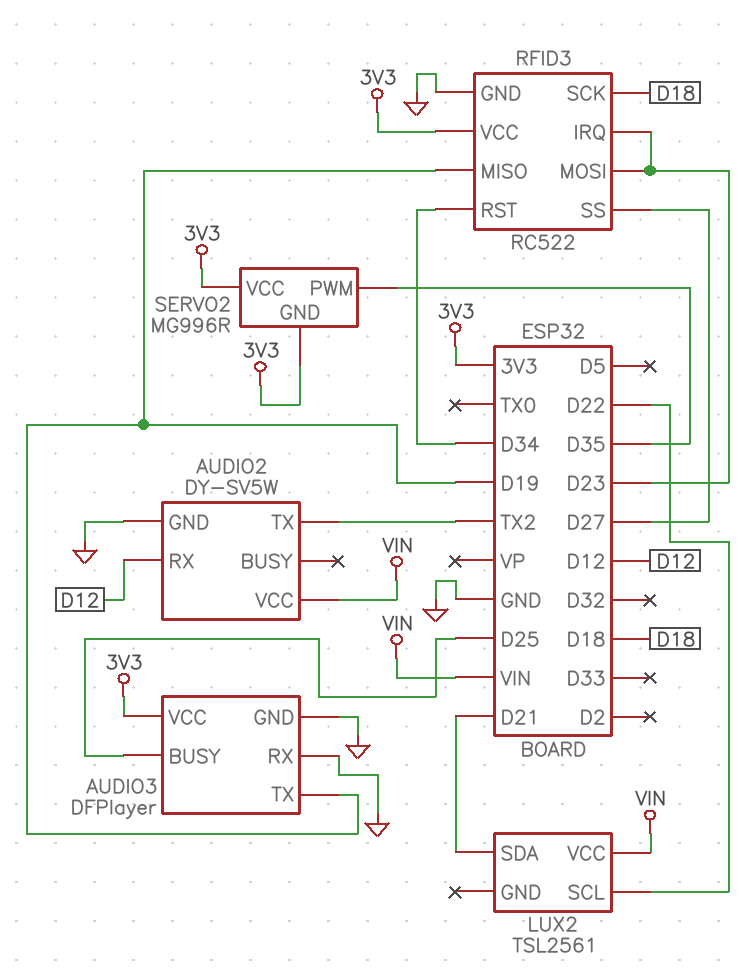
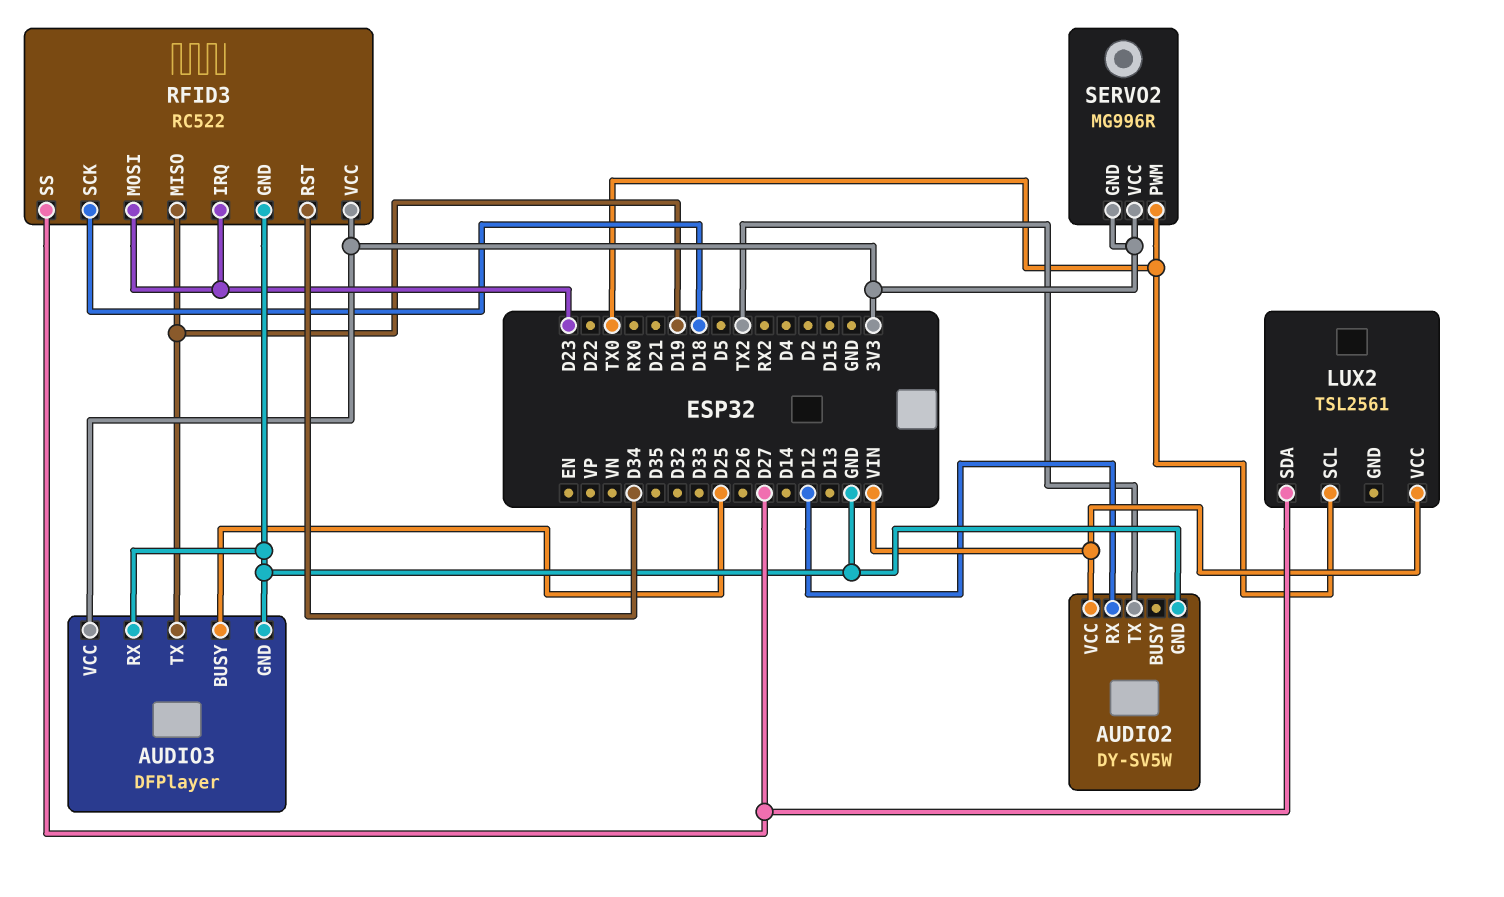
LUX2 pin SCL: D22 -> TX0
LUX2 pin SDA: D21 -> D27
SERVO2 pin PWM: D35 -> TX0

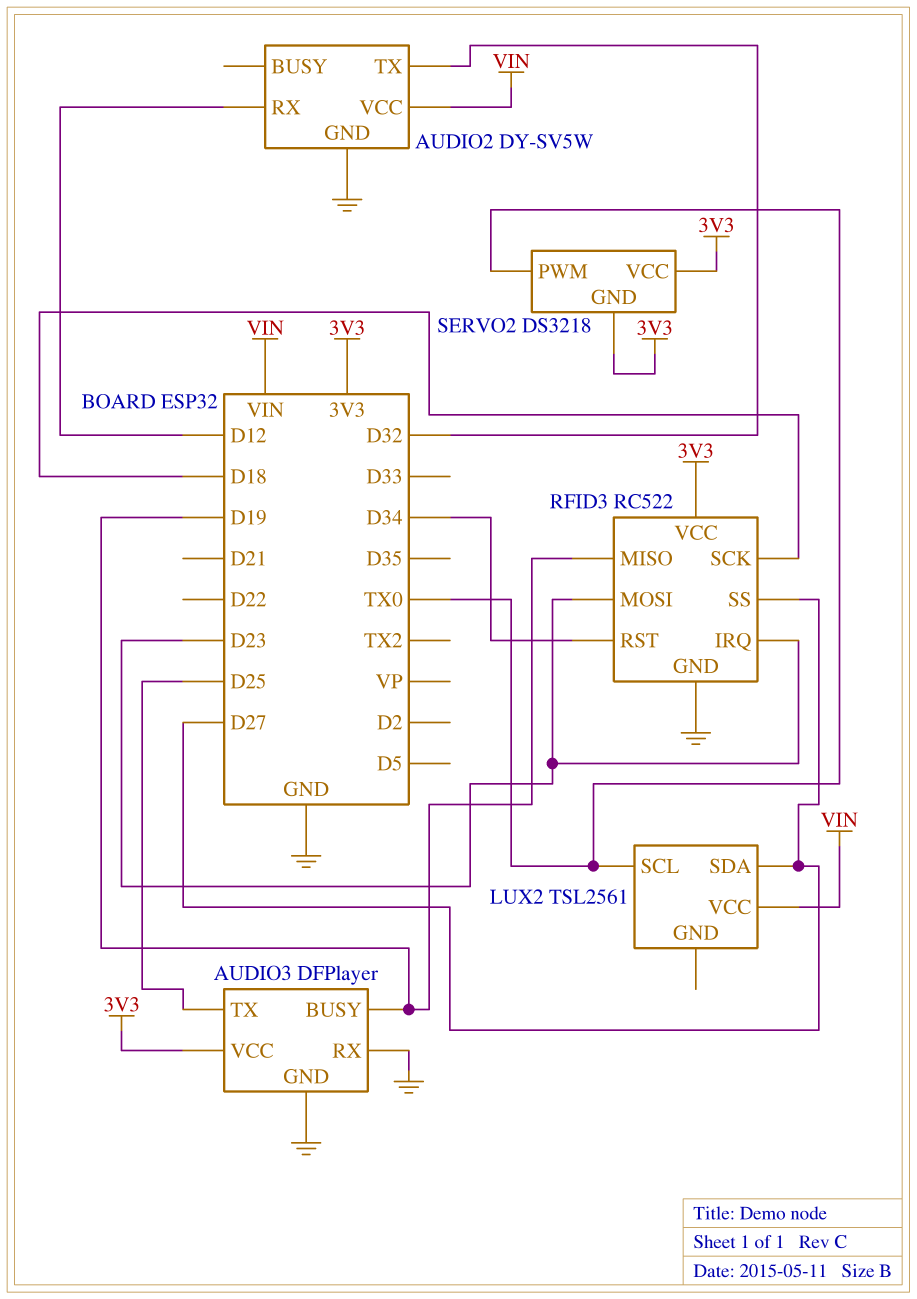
AUDIO2 pin TX: TX2 -> D32
AUDIO3 pin BUSY: D25 -> D19
AUDIO3 pin TX: D19 -> D25
SERVO2: MG996R -> DS3218

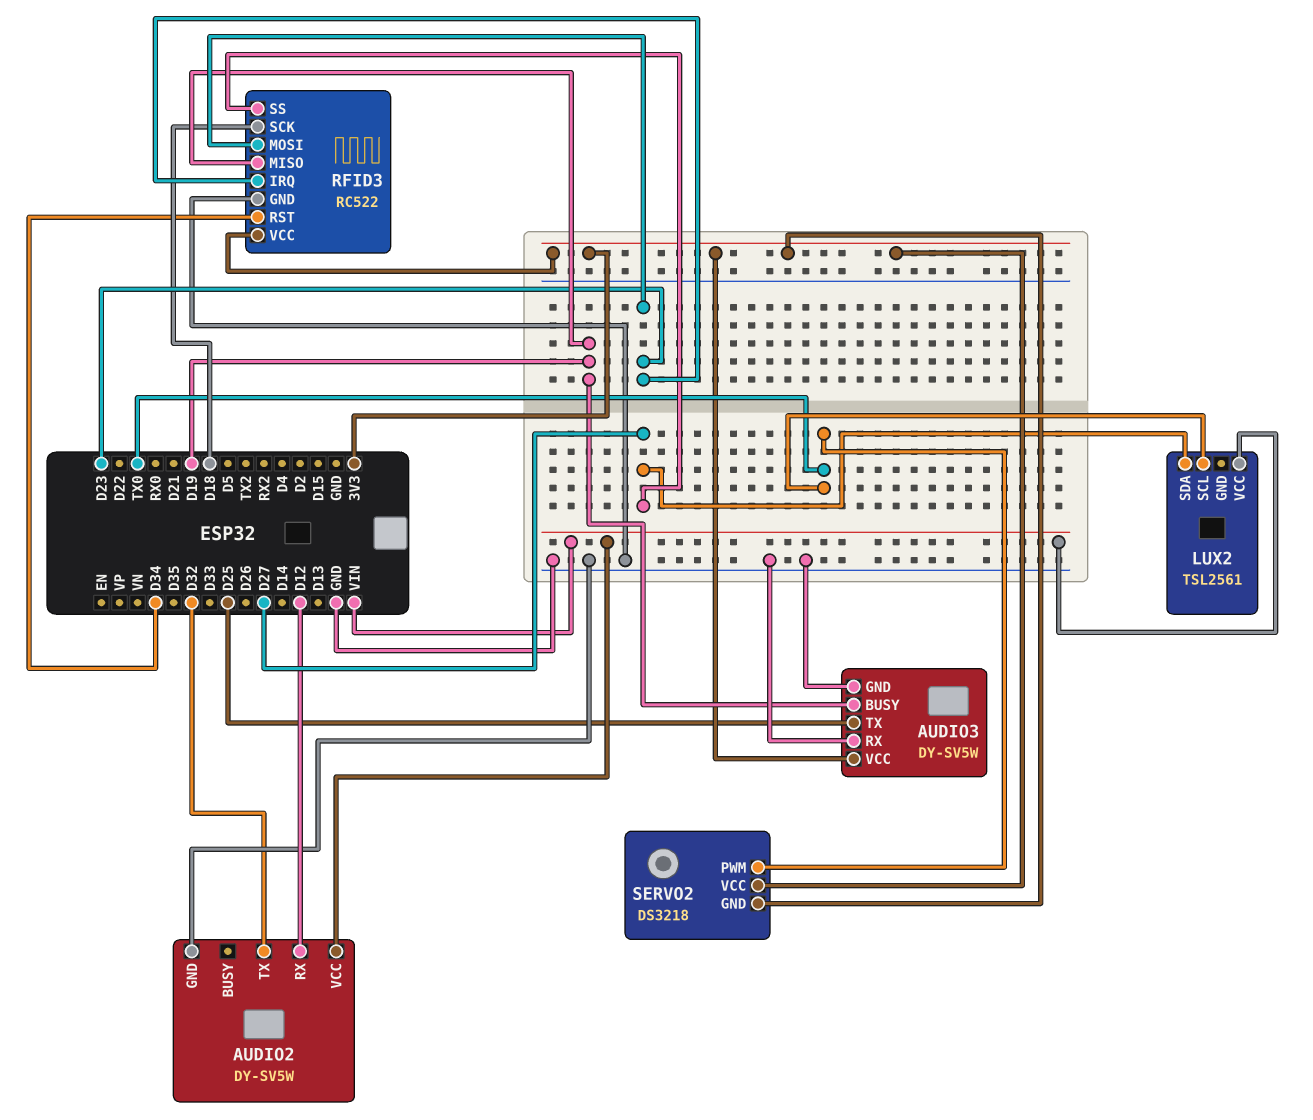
AUDIO3: DFPlayer -> DY-SV5W

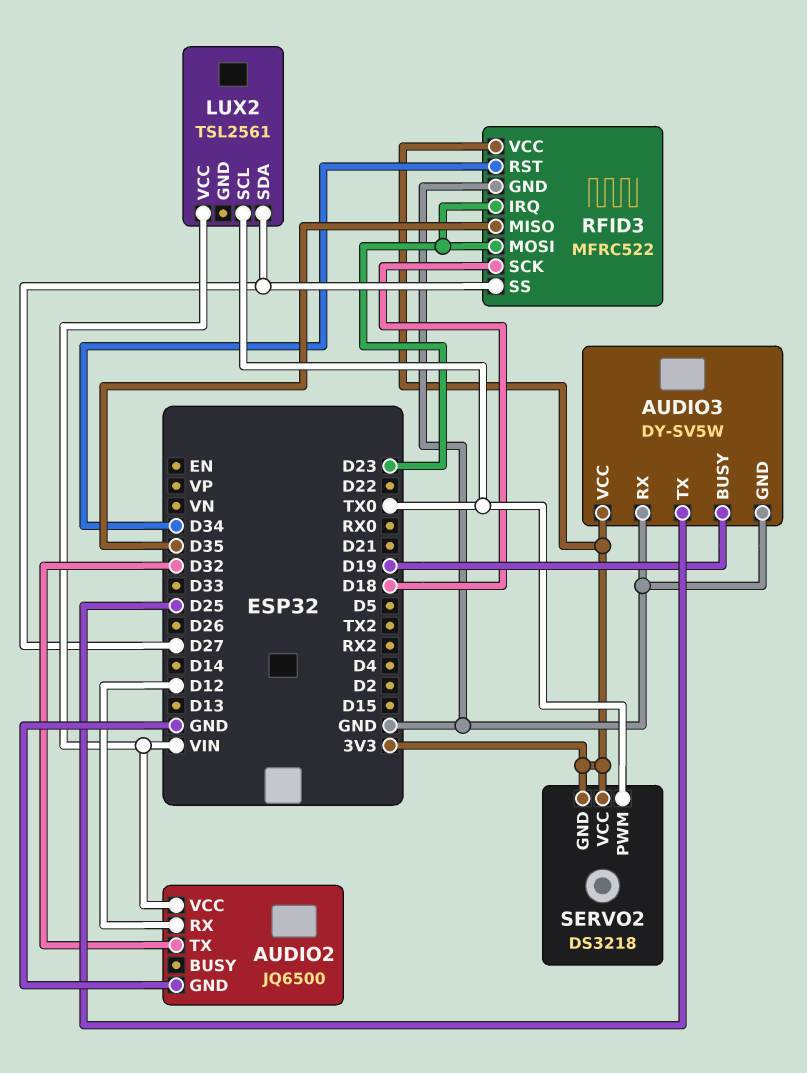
AUDIO2: DY-SV5W -> JQ6500
RFID3: RC522 -> MFRC522
RFID3 pin MISO: D19 -> D35

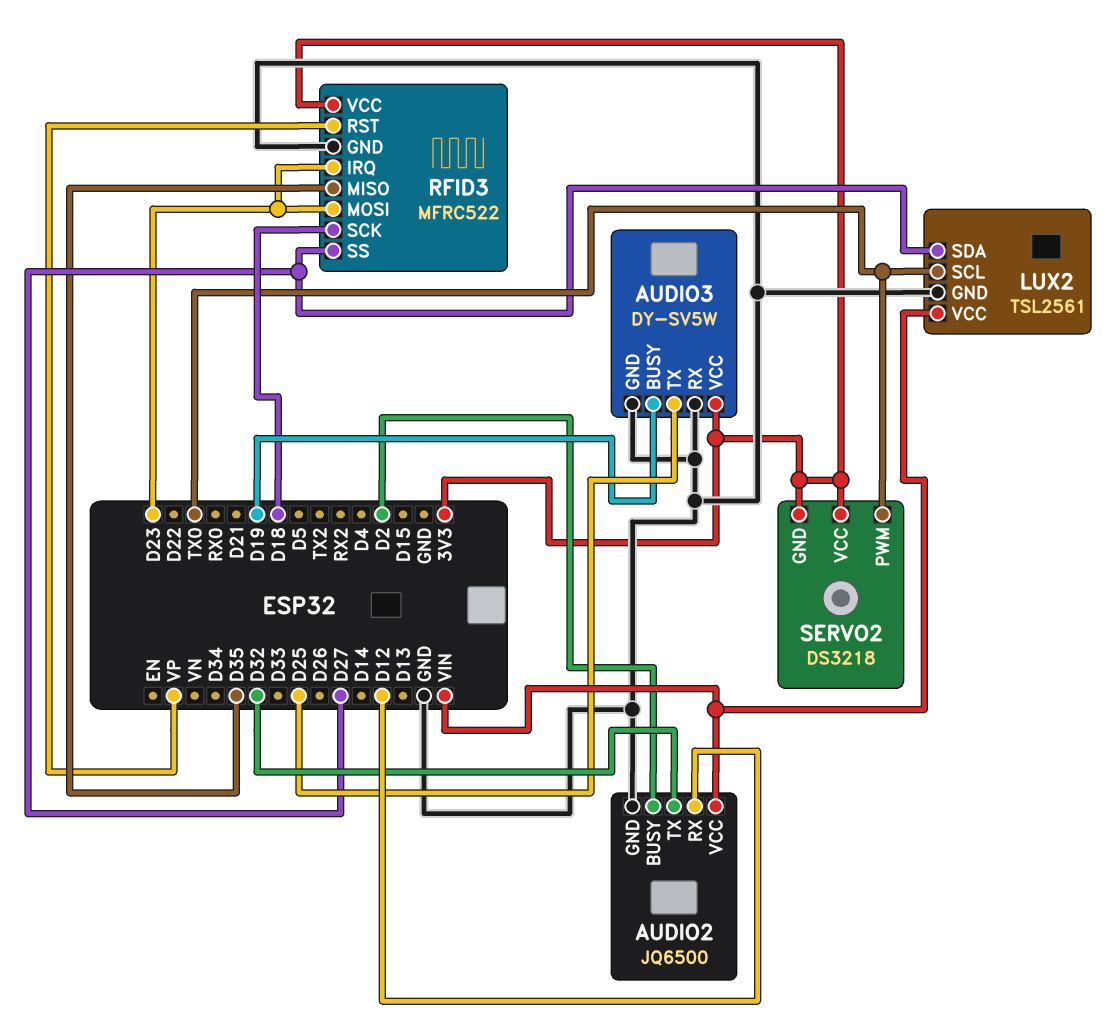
AUDIO2 pin BUSY: none -> D2
LUX2 pin GND: none -> GND
RFID3 pin RST: D34 -> VP

